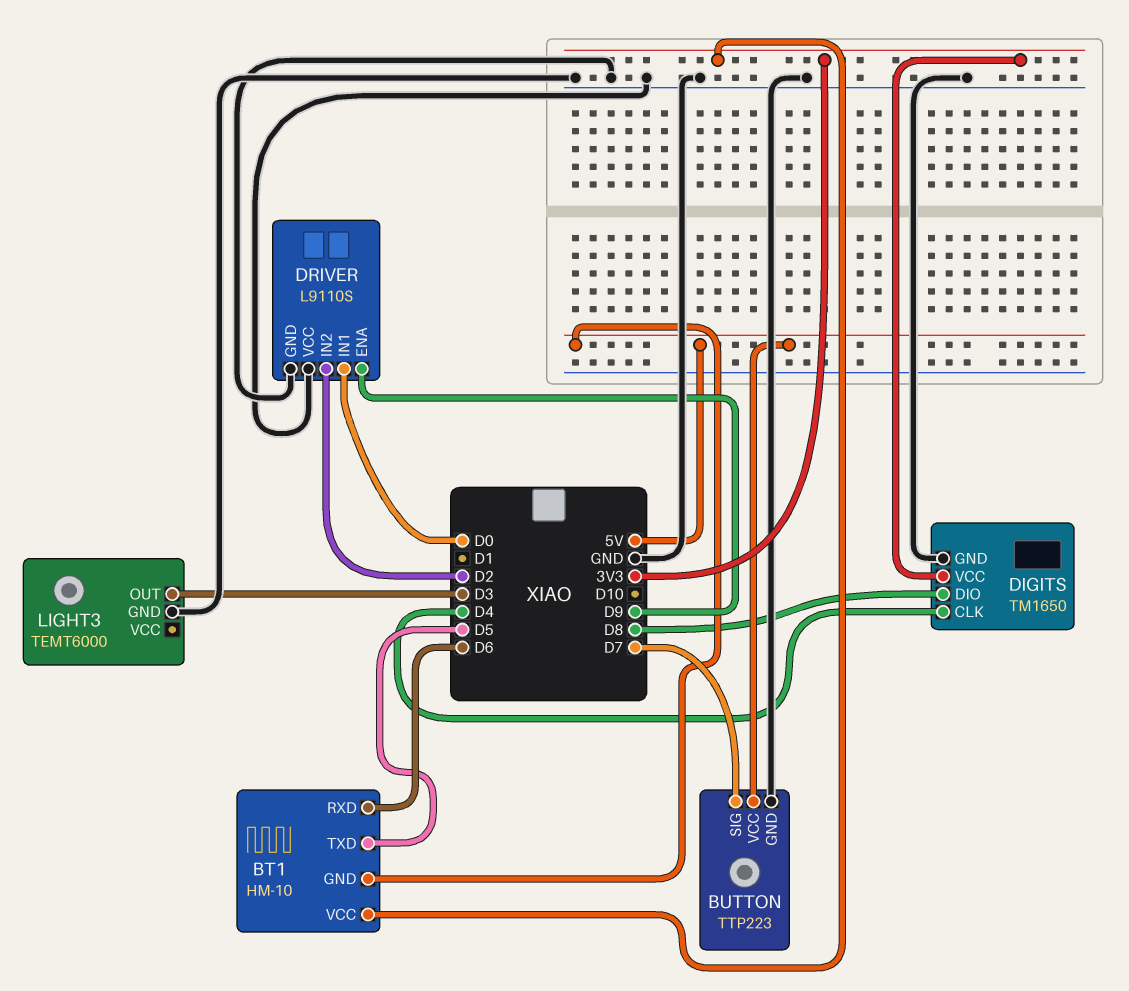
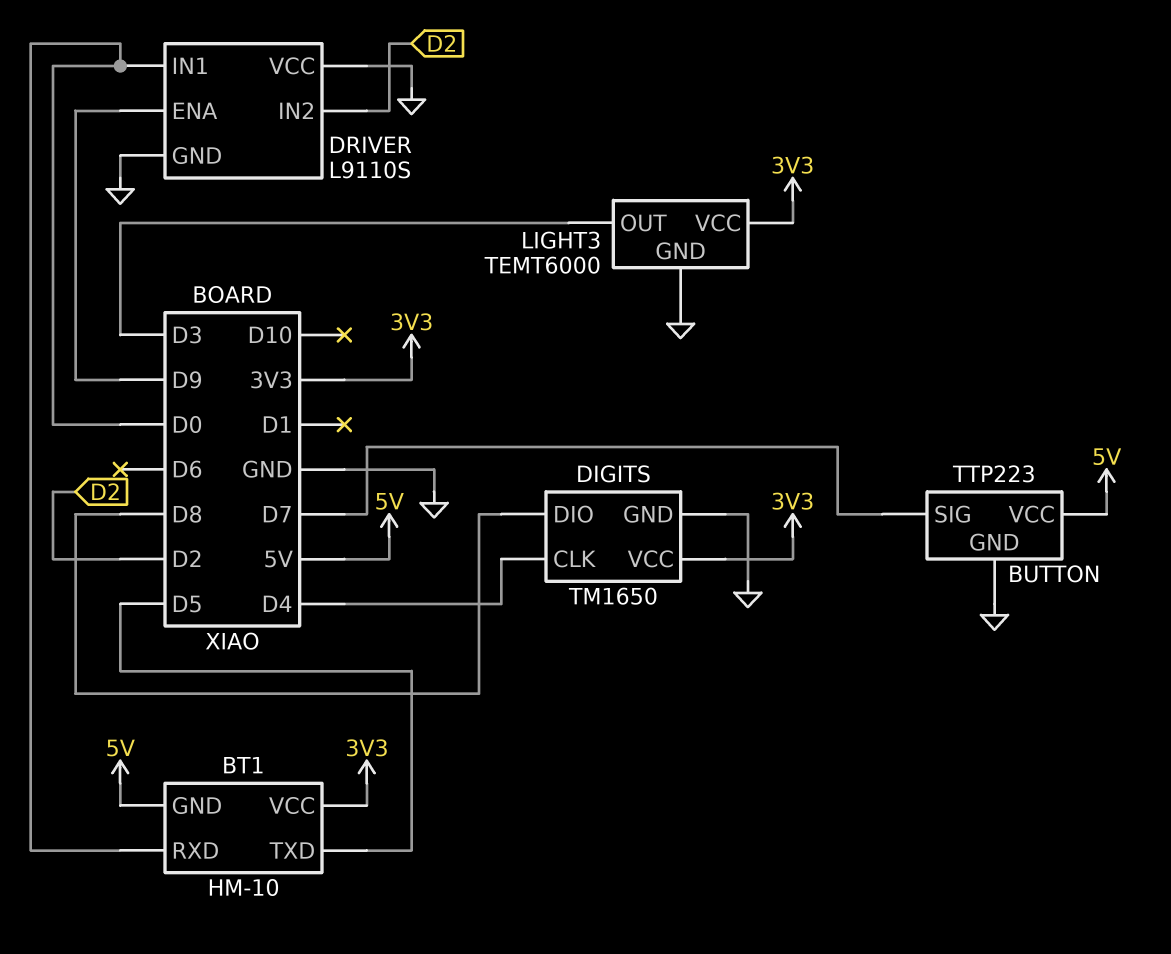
BT1 pin RXD: D6 -> D0
LIGHT3 pin VCC: none -> 3V3

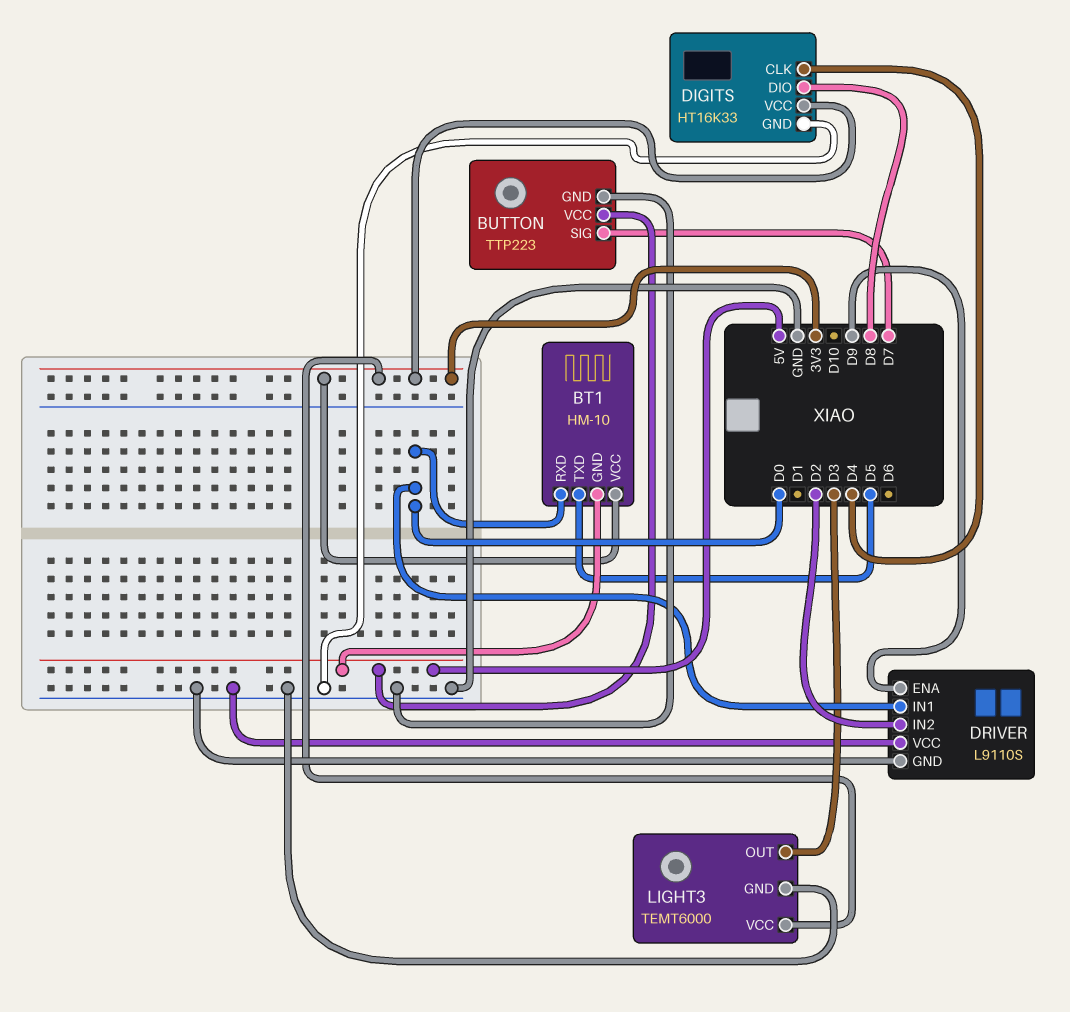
DIGITS: TM1650 -> HT16K33

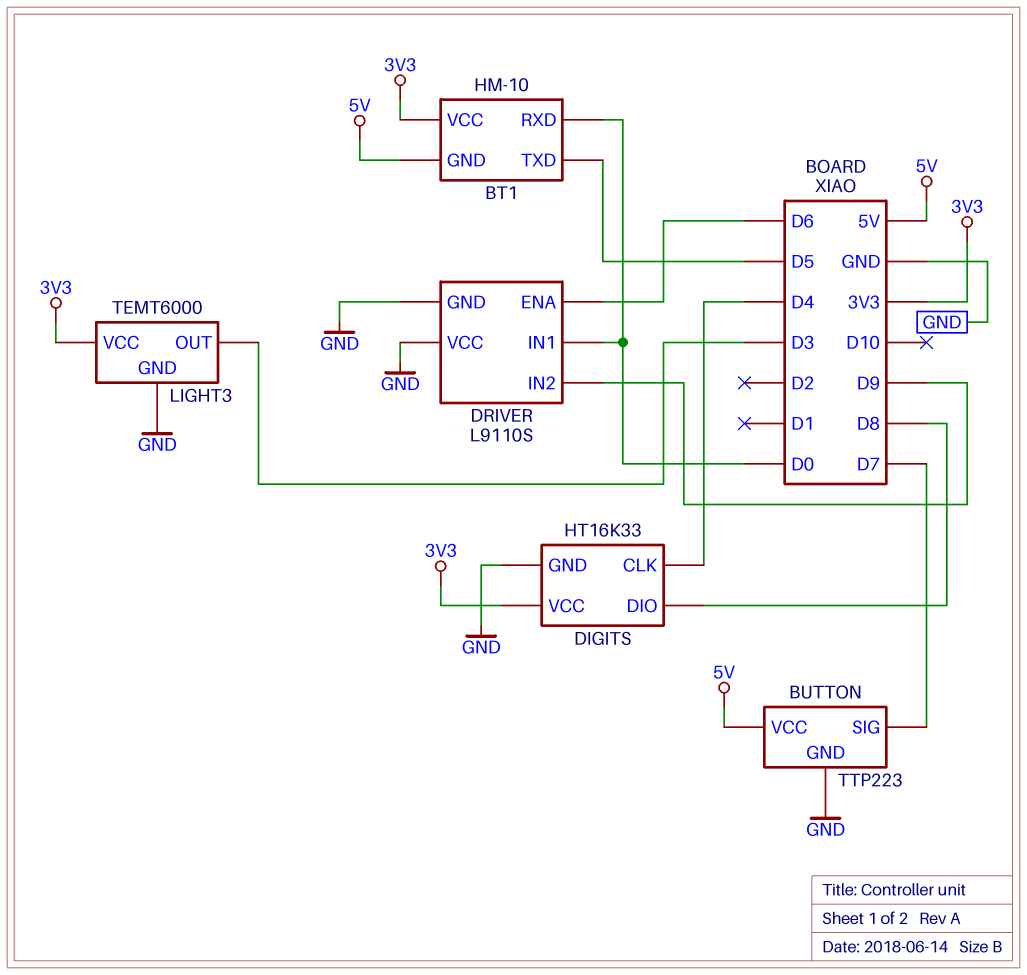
DRIVER pin ENA: D9 -> D6
DRIVER pin IN2: D2 -> D9

